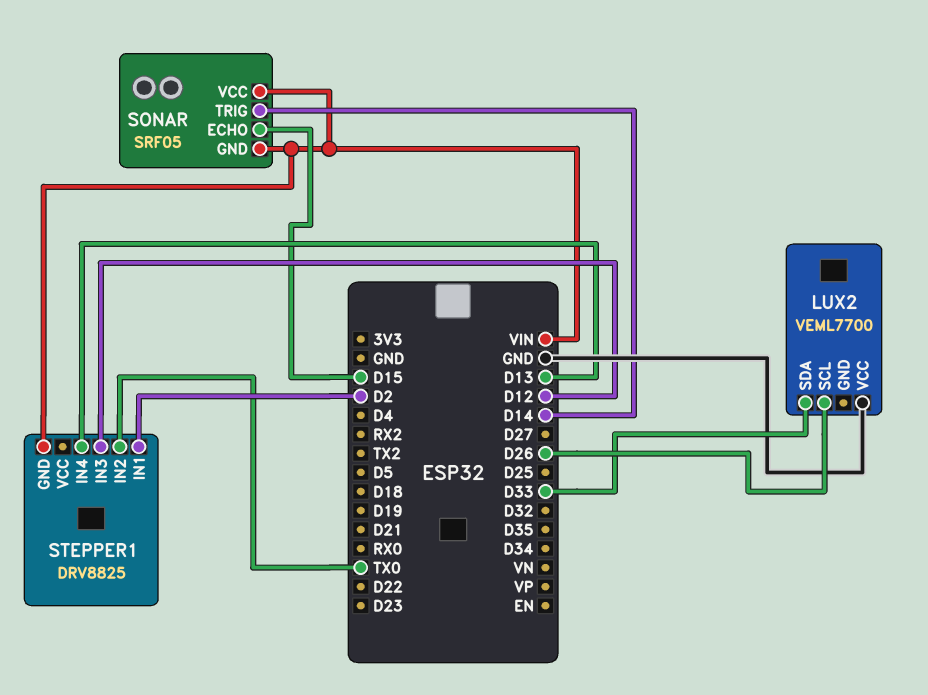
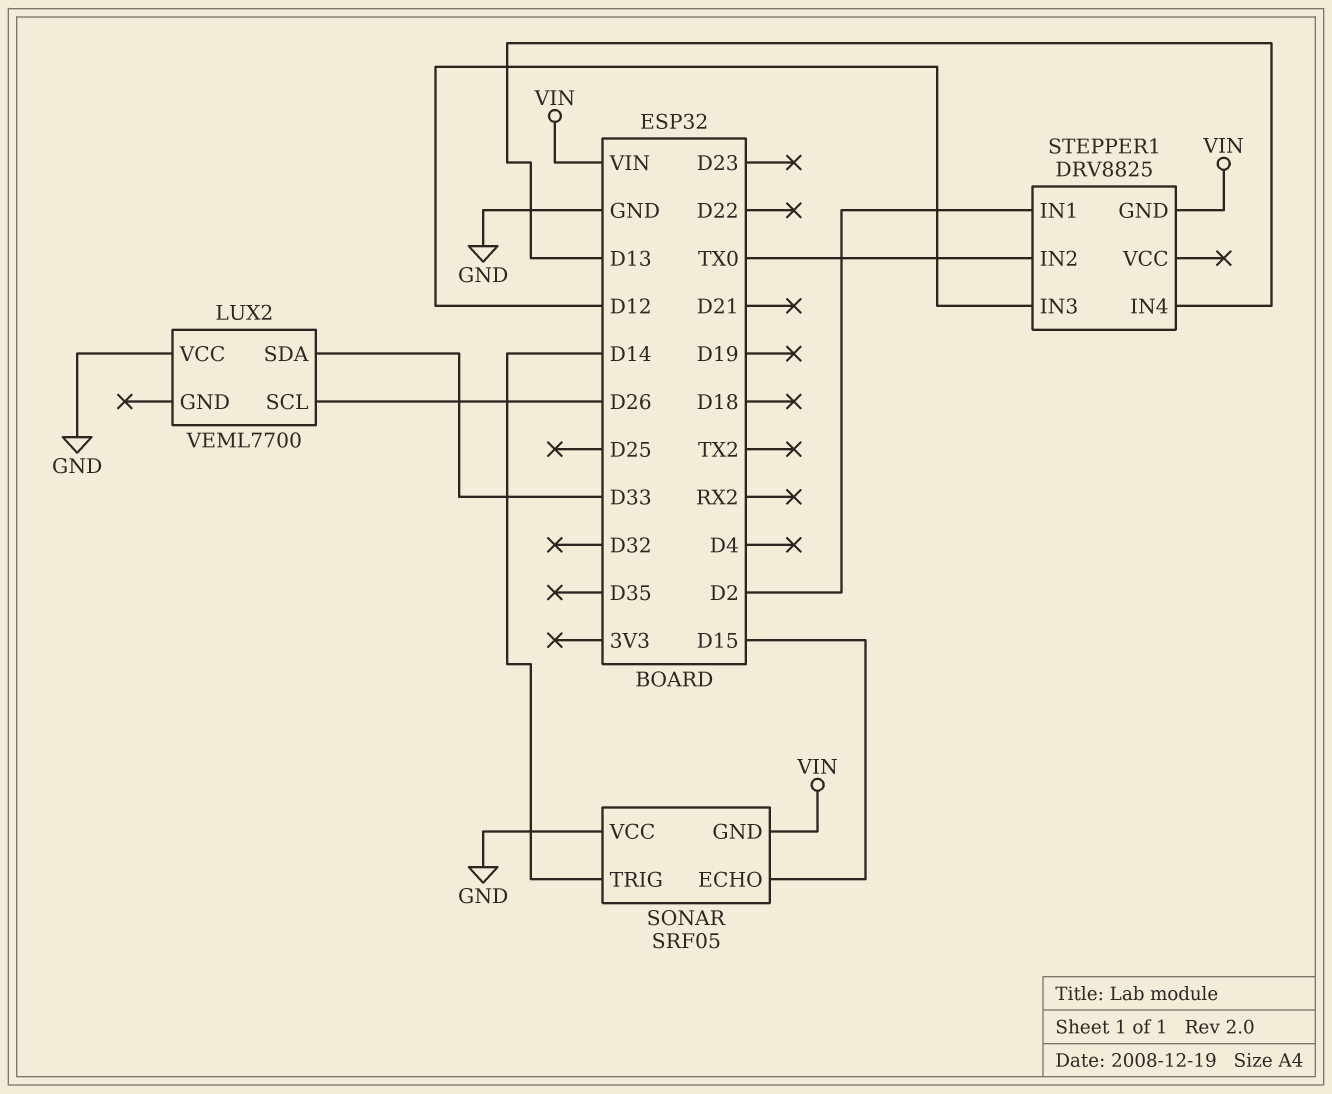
SONAR pin VCC: VIN -> GND

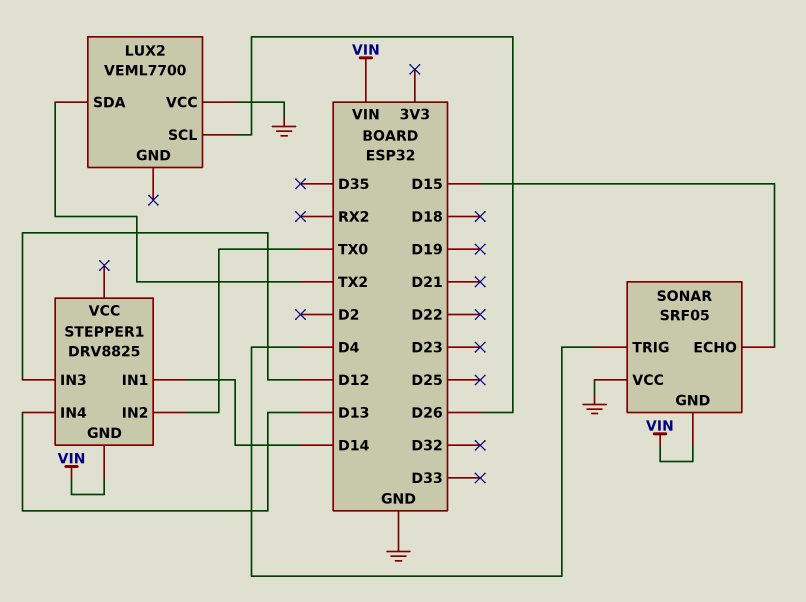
LUX2 pin SDA: D33 -> TX2
SONAR pin TRIG: D14 -> D4
STEPPER1 pin IN1: D2 -> D14

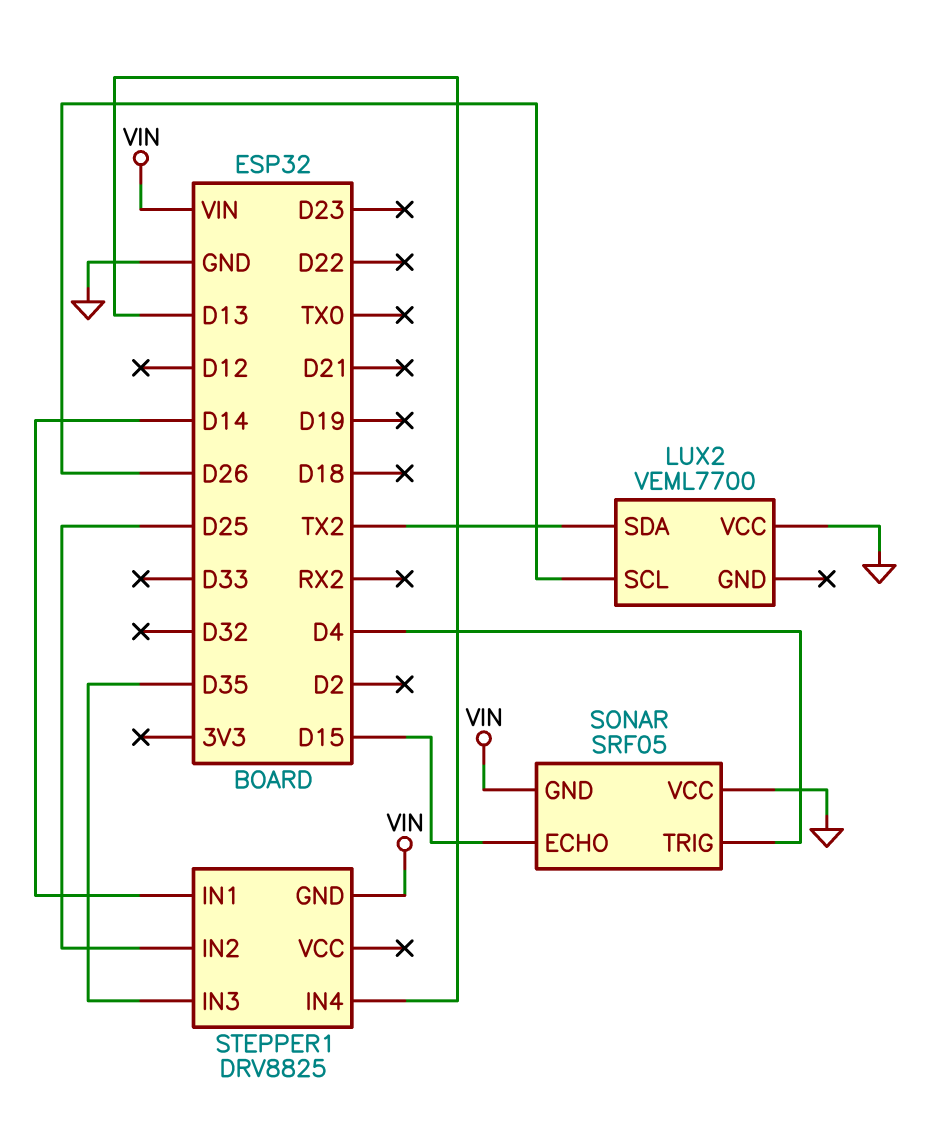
STEPPER1 pin IN2: TX0 -> D25
STEPPER1 pin IN3: D12 -> D35

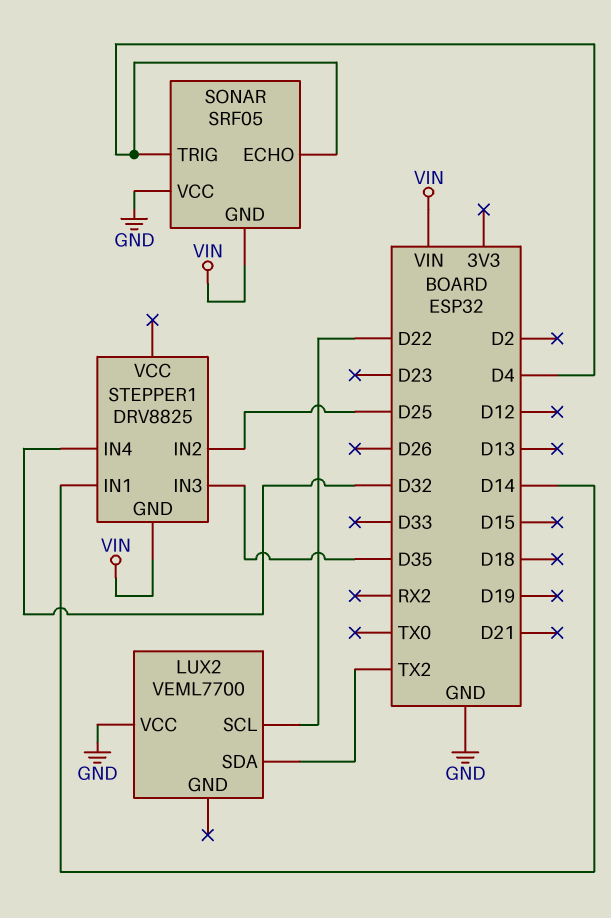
LUX2 pin SCL: D26 -> D22
SONAR pin ECHO: D15 -> D4
STEPPER1 pin IN4: D13 -> D32

